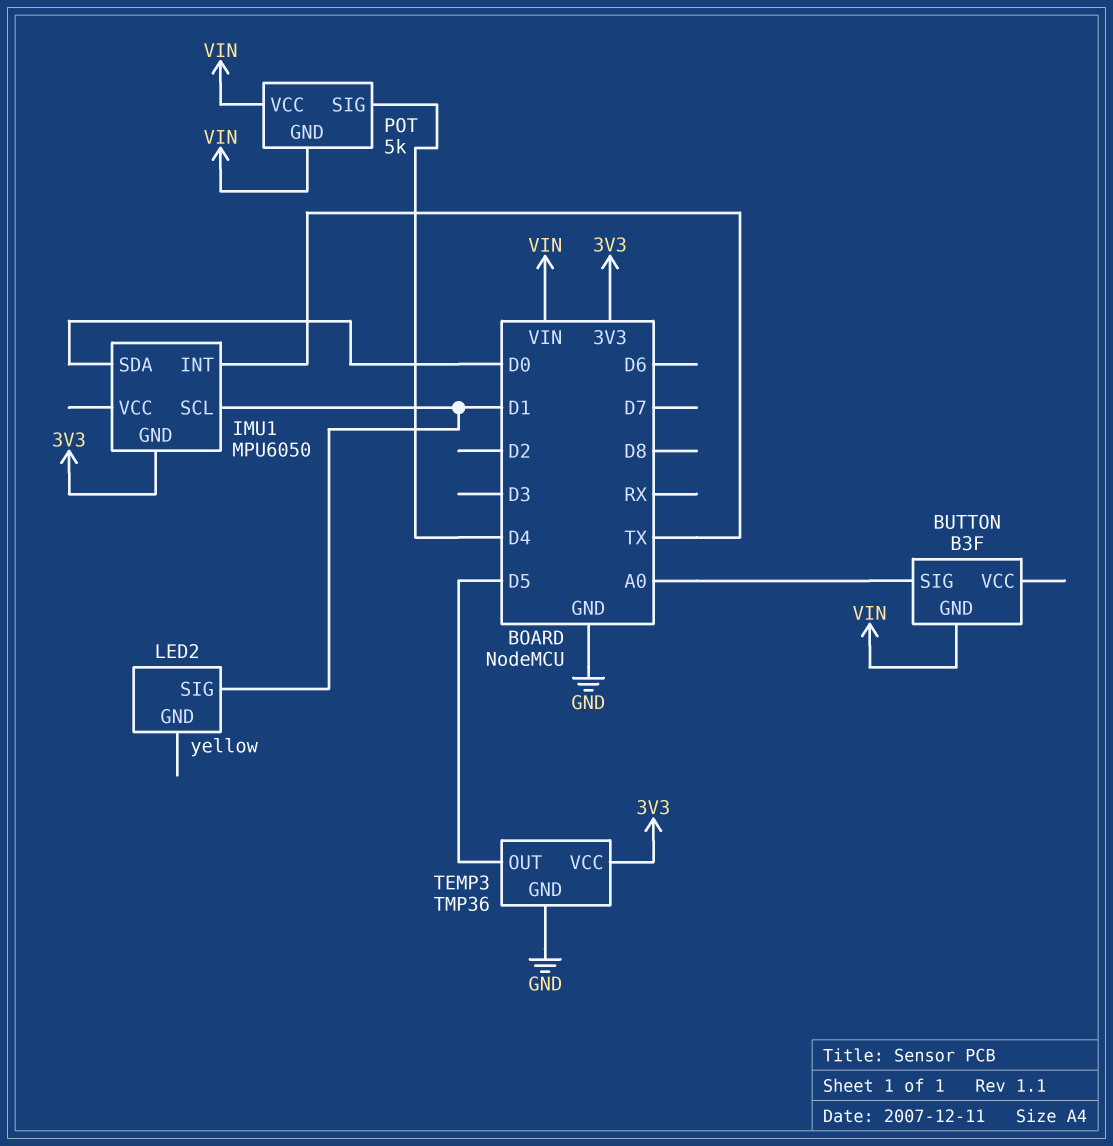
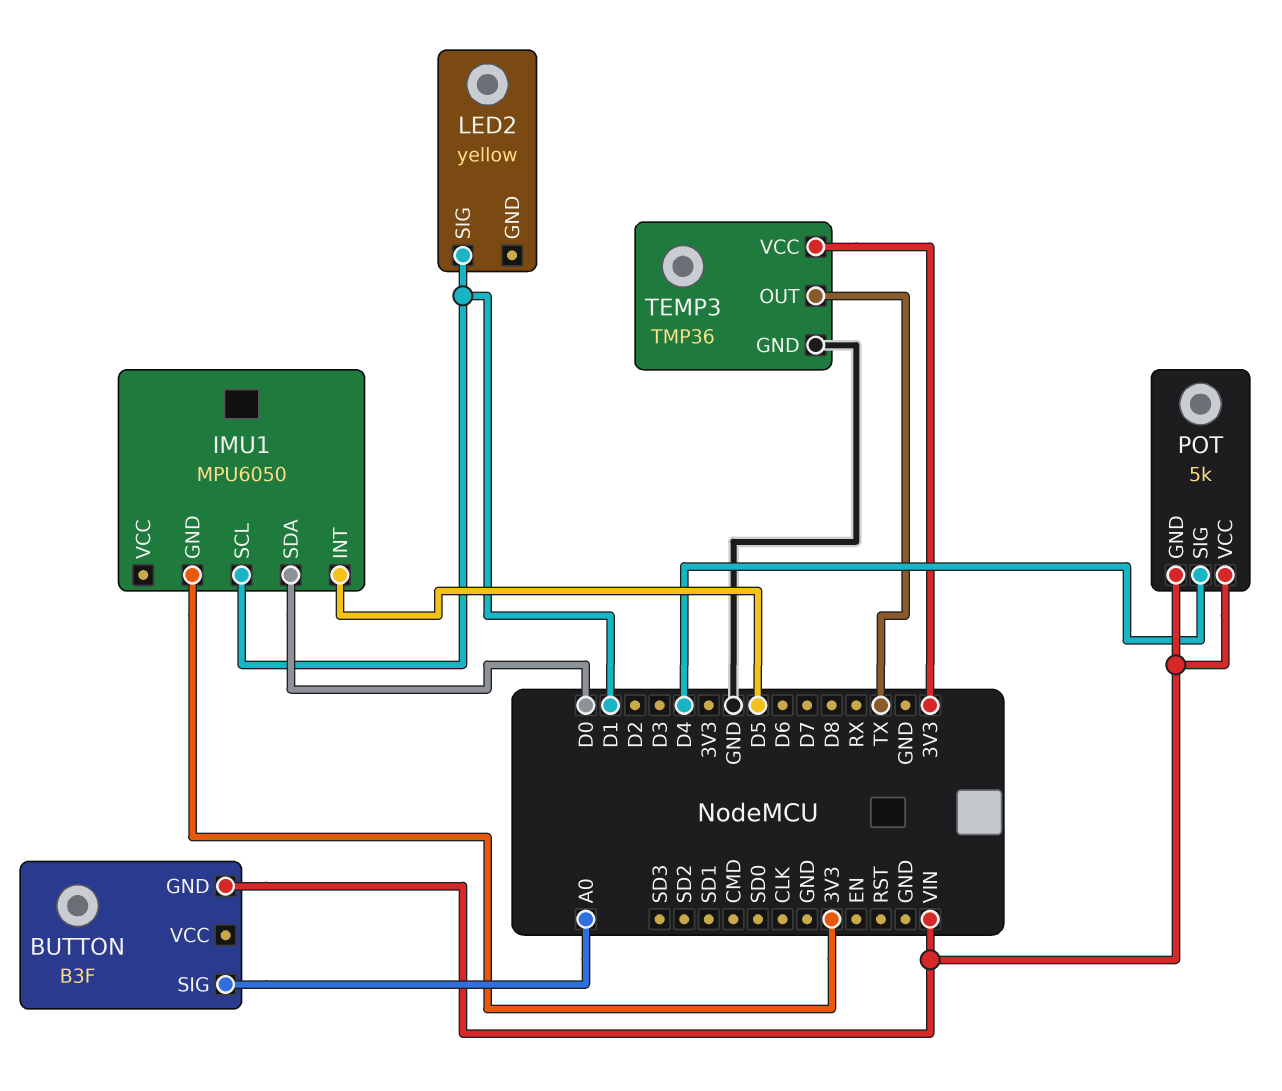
IMU1 pin INT: TX -> D5
TEMP3 pin OUT: D5 -> TX

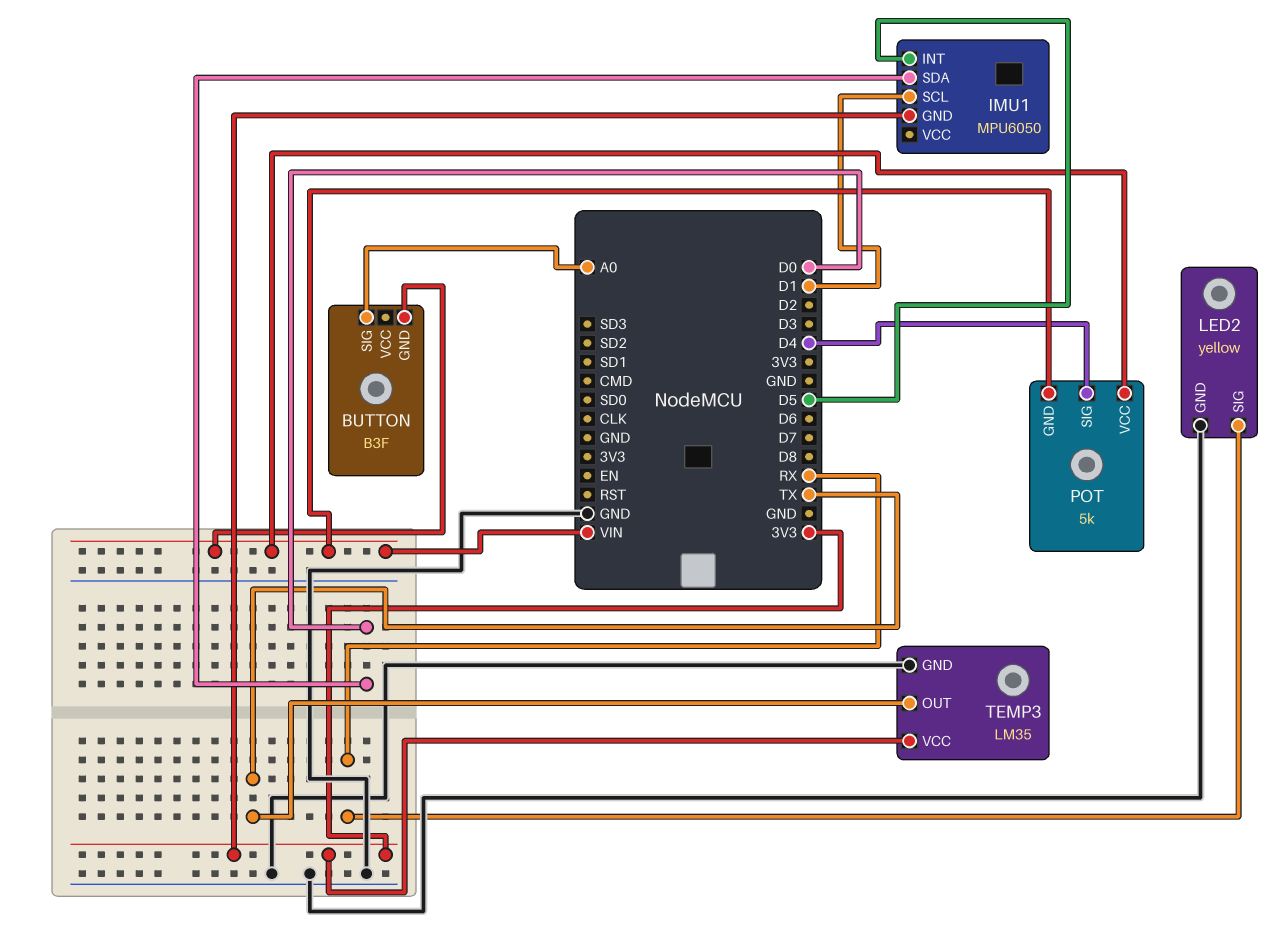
LED2 pin GND: none -> GND
LED2 pin SIG: D1 -> RX
TEMP3: TMP36 -> LM35

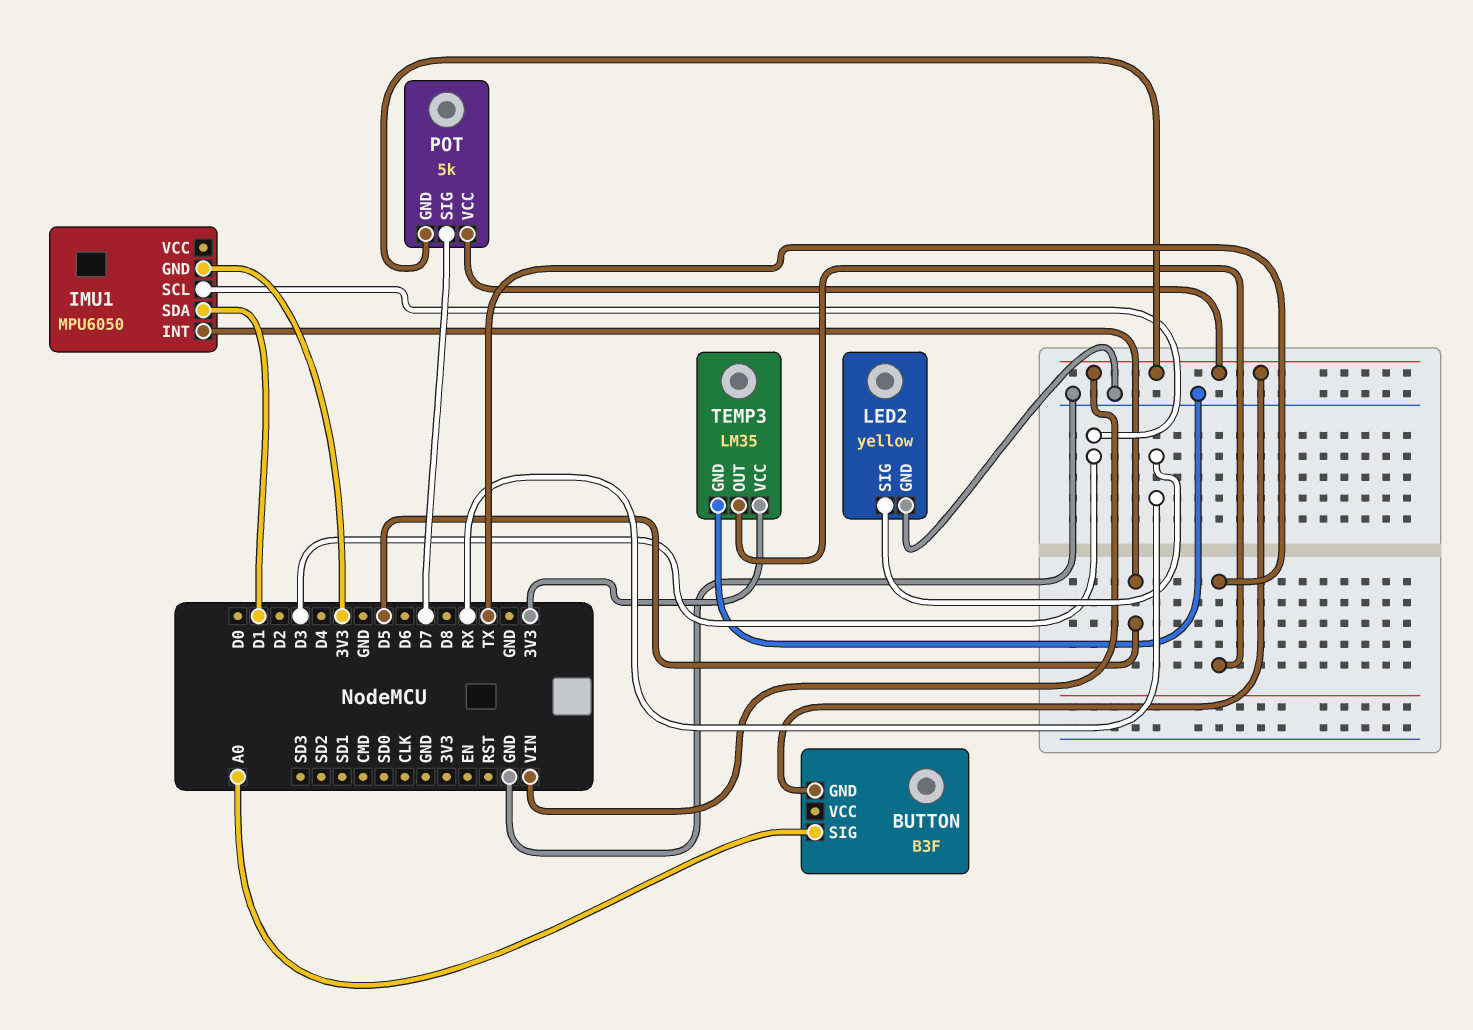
IMU1 pin SCL: D1 -> D3
IMU1 pin SDA: D0 -> D1
POT pin SIG: D4 -> D7

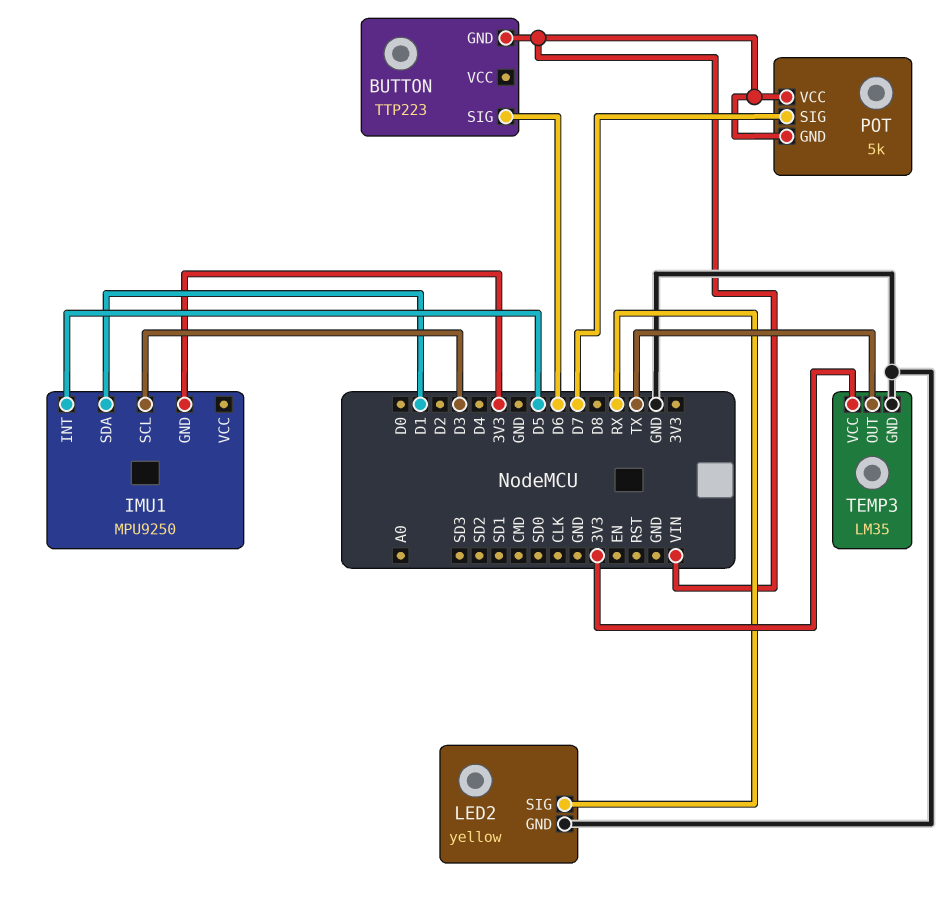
BUTTON: B3F -> TTP223
BUTTON pin SIG: A0 -> D6
IMU1: MPU6050 -> MPU9250

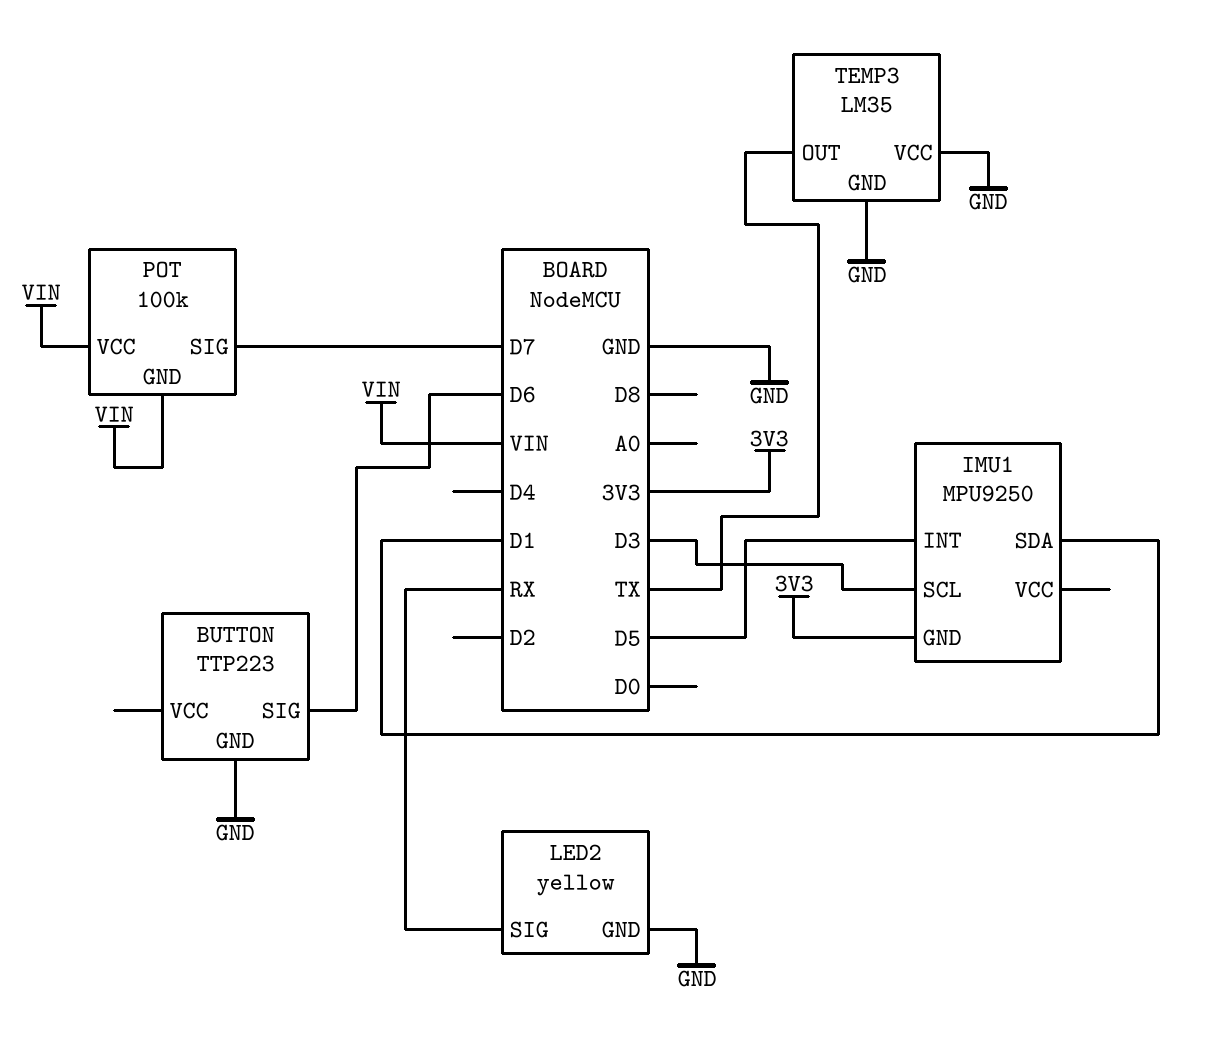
BUTTON pin GND: VIN -> GND
POT: 5k -> 100k
TEMP3 pin VCC: 3V3 -> GND

